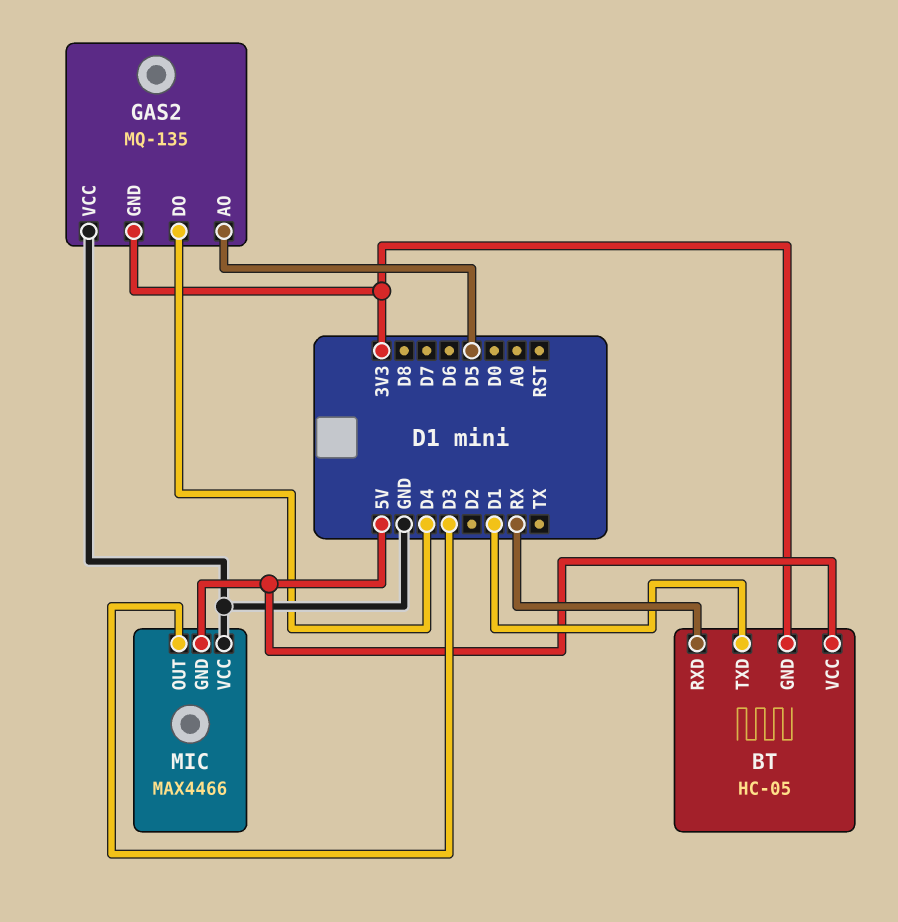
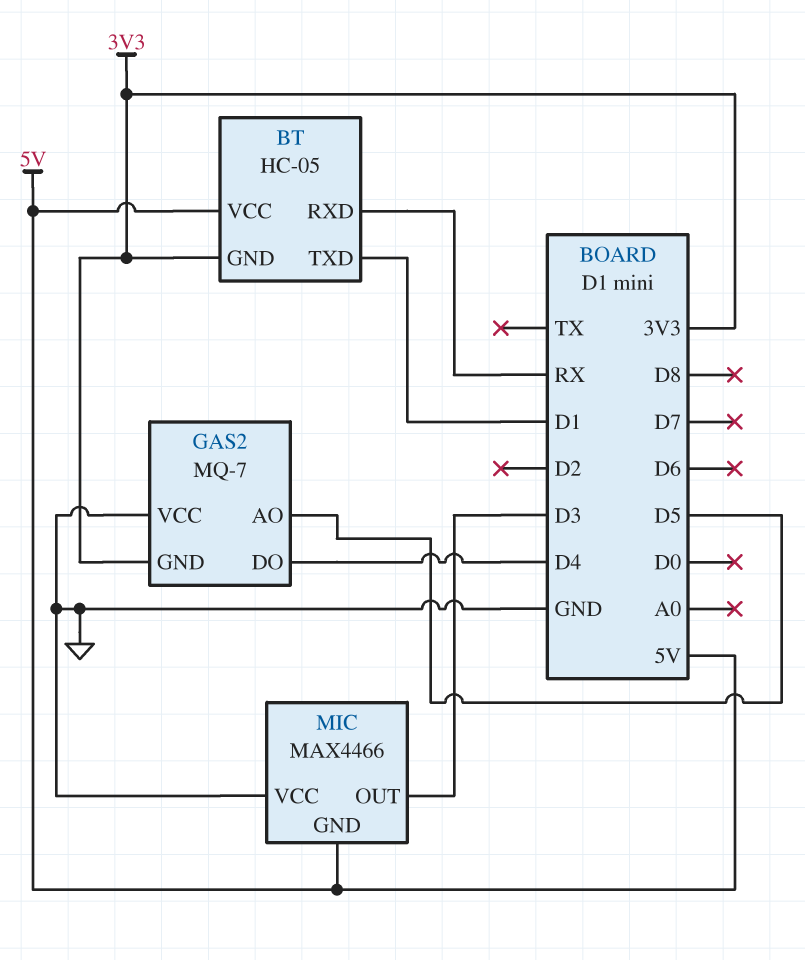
GAS2: MQ-135 -> MQ-7

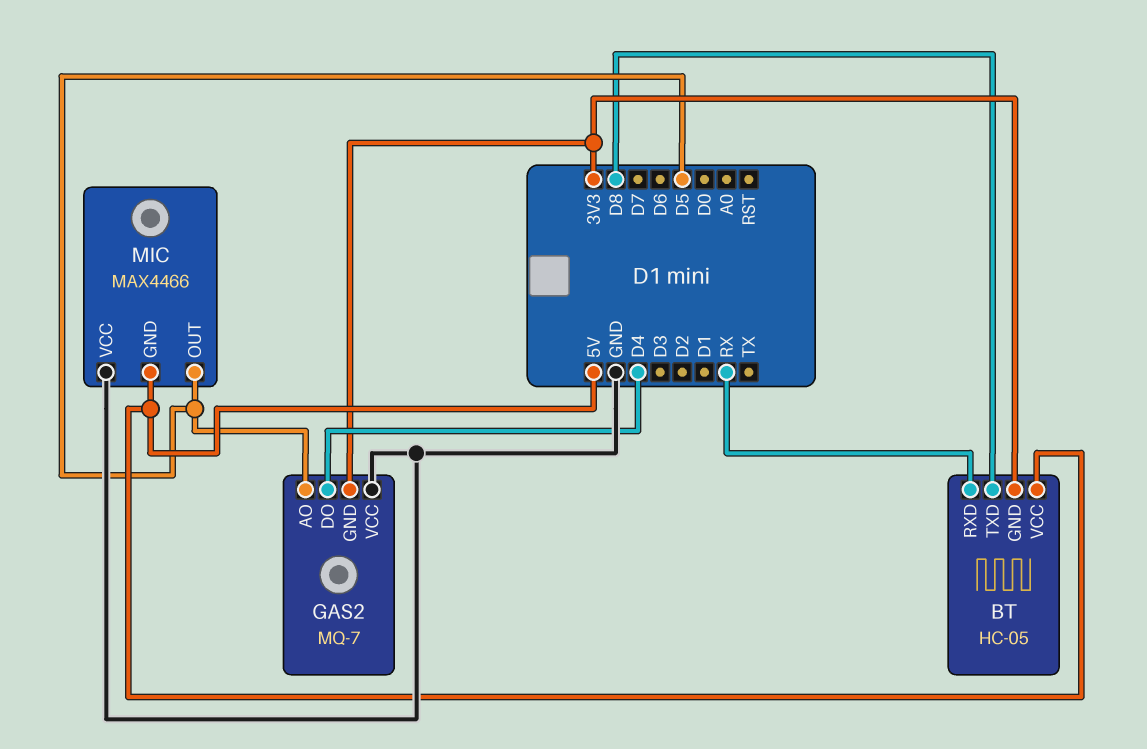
BT pin TXD: D1 -> D8
MIC pin OUT: D3 -> D5

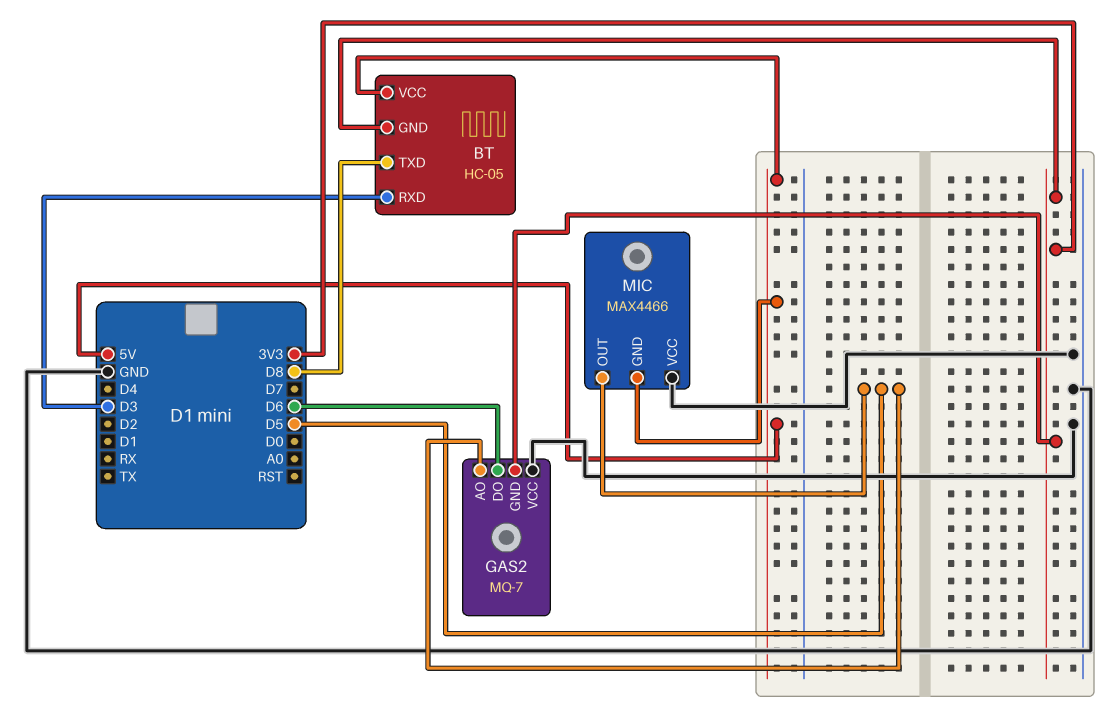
BT pin RXD: RX -> D3
GAS2 pin DO: D4 -> D6

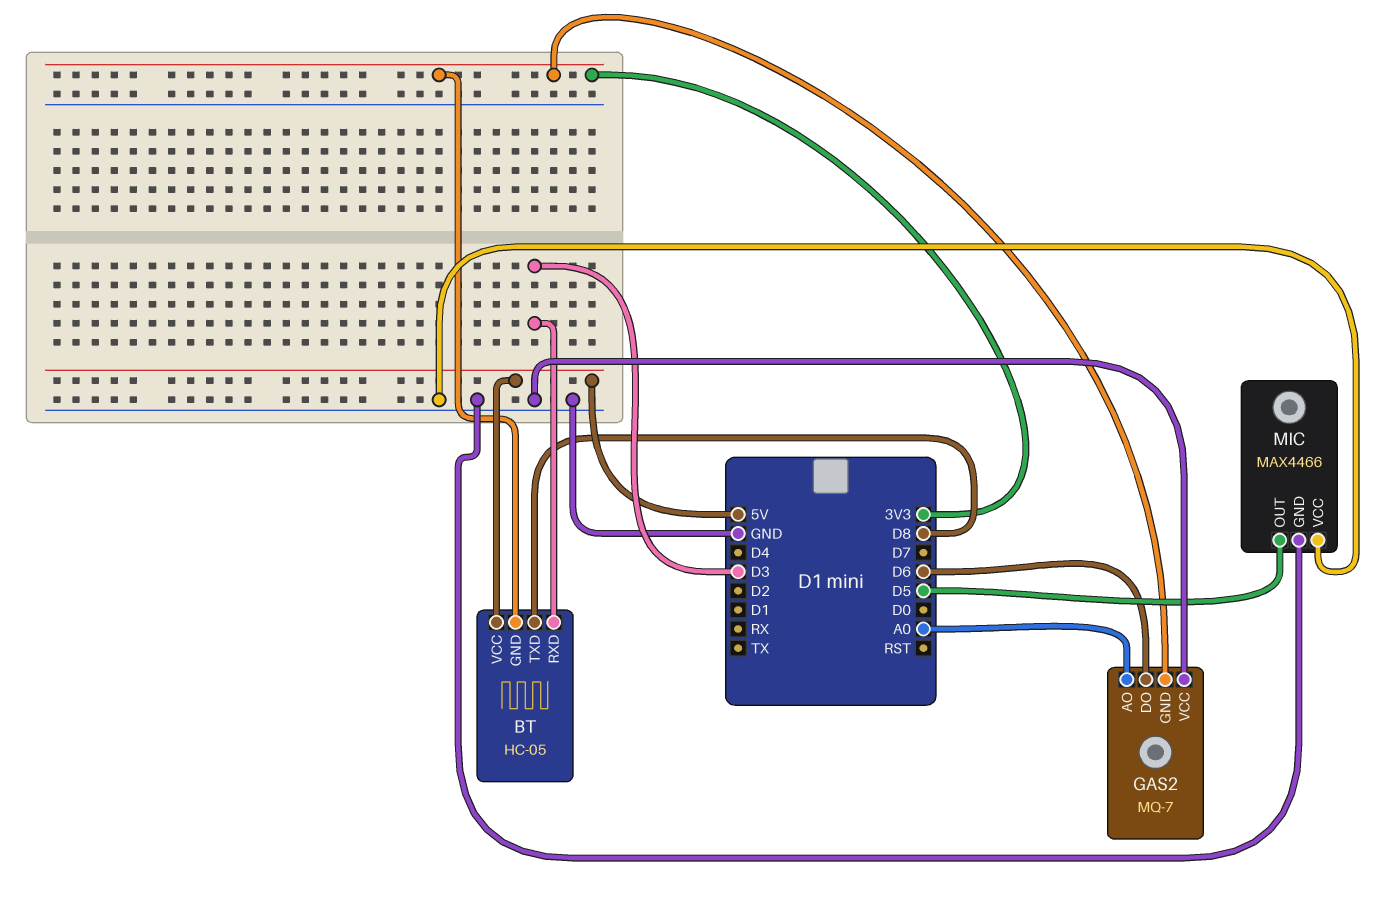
GAS2 pin AO: D5 -> A0
MIC pin GND: 5V -> GND

